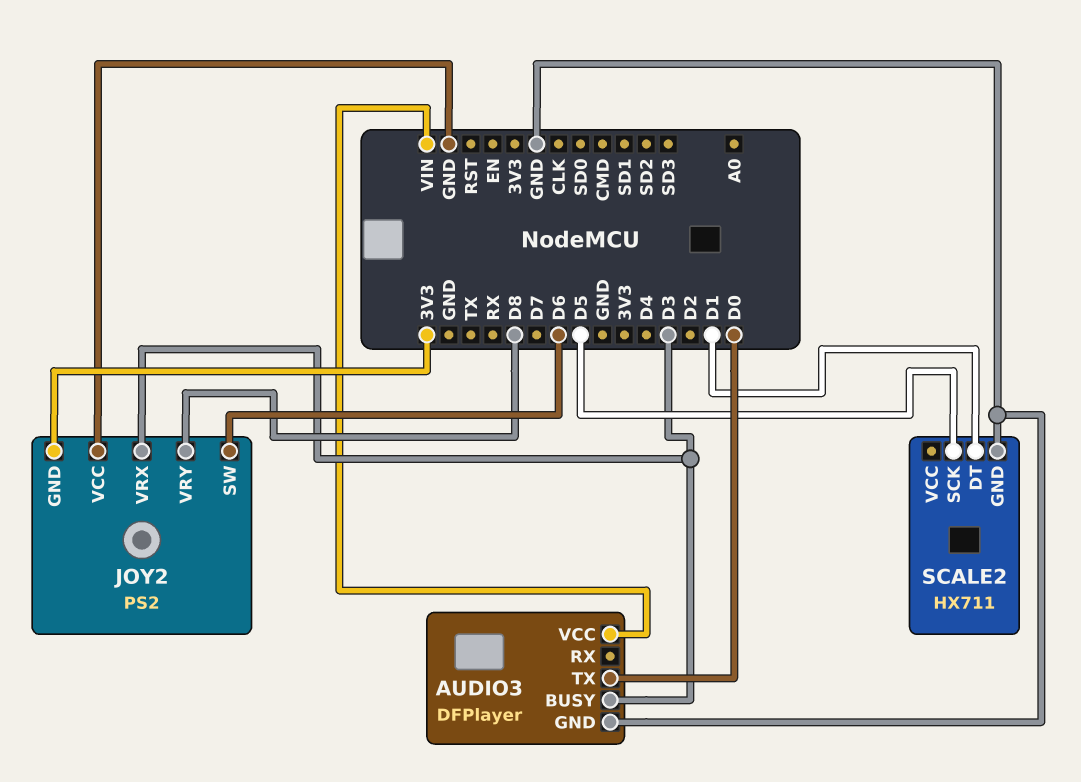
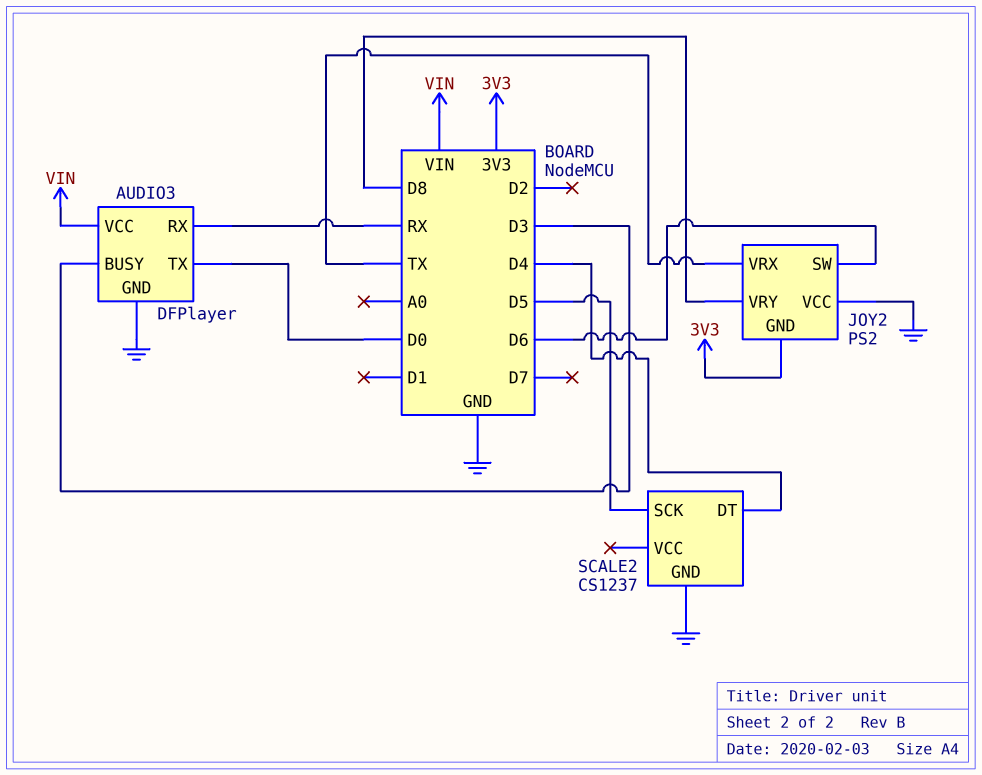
AUDIO3 pin RX: none -> RX
JOY2 pin VRX: D3 -> TX
SCALE2: HX711 -> CS1237
SCALE2 pin DT: D1 -> D4

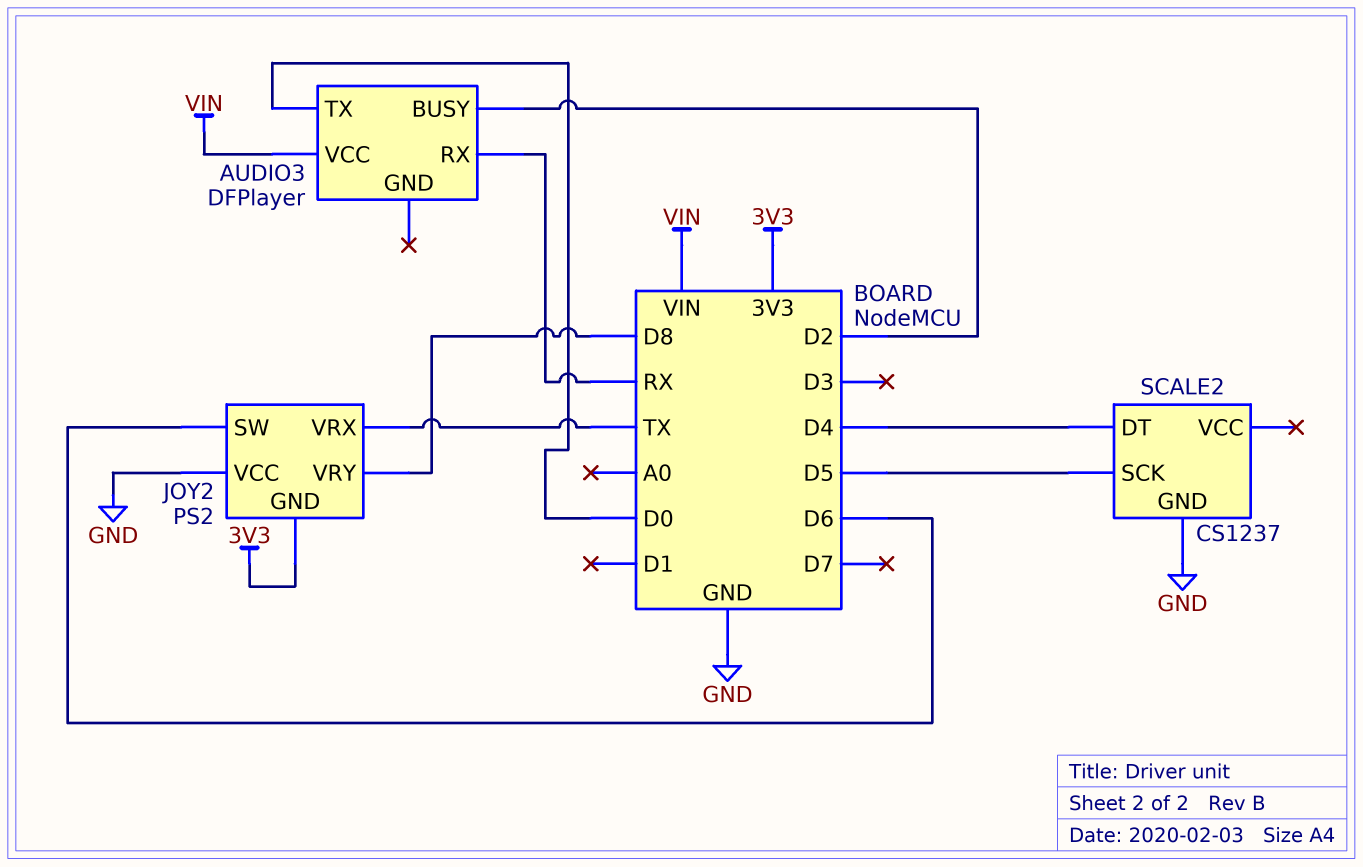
AUDIO3 pin BUSY: D3 -> D2
AUDIO3 pin GND: GND -> none

